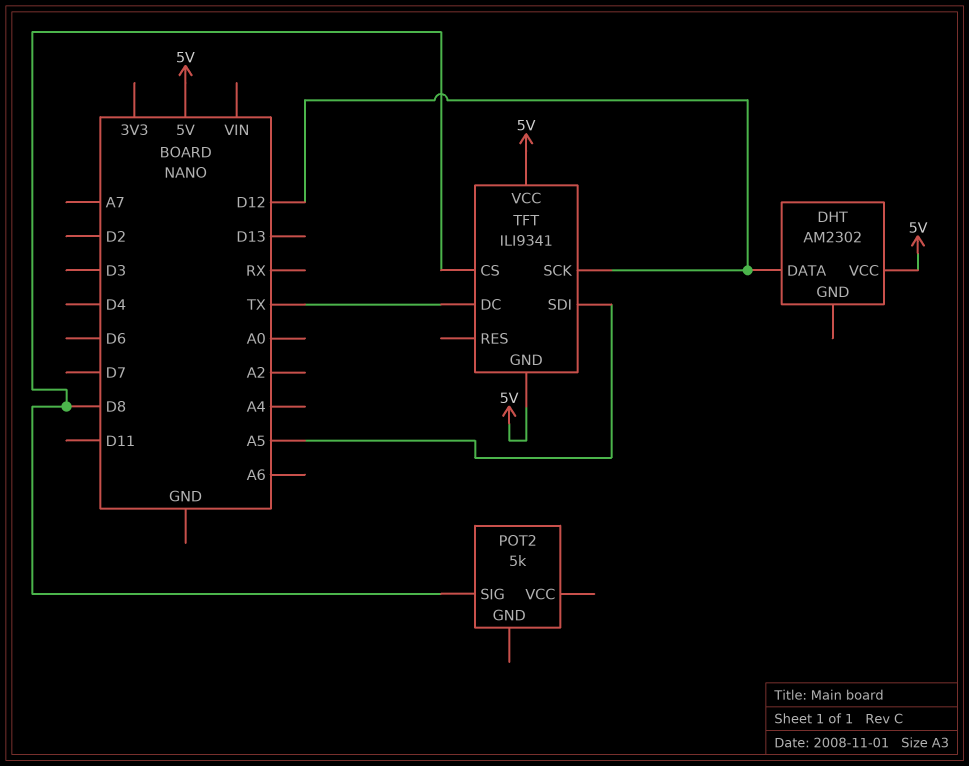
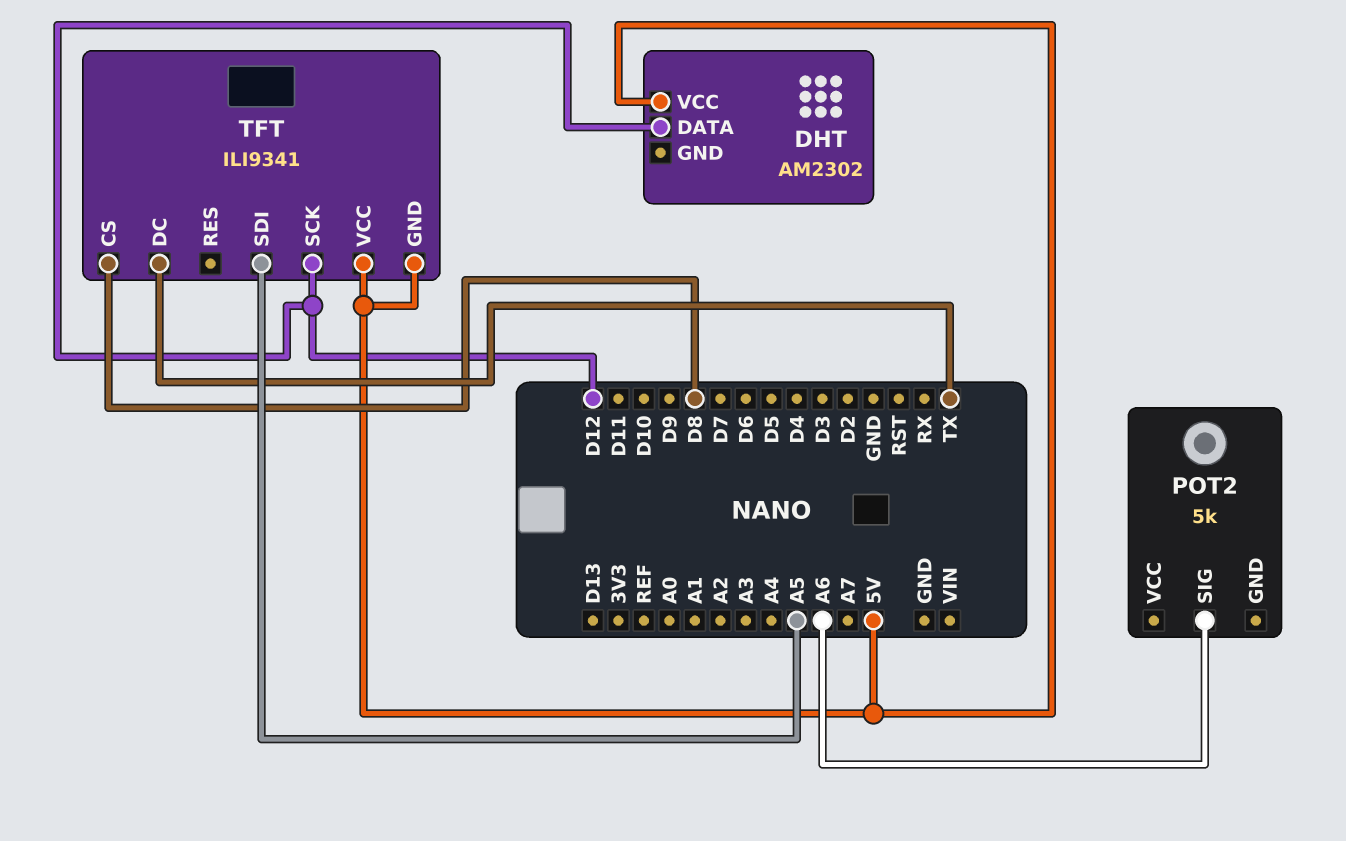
POT2 pin SIG: D8 -> A6

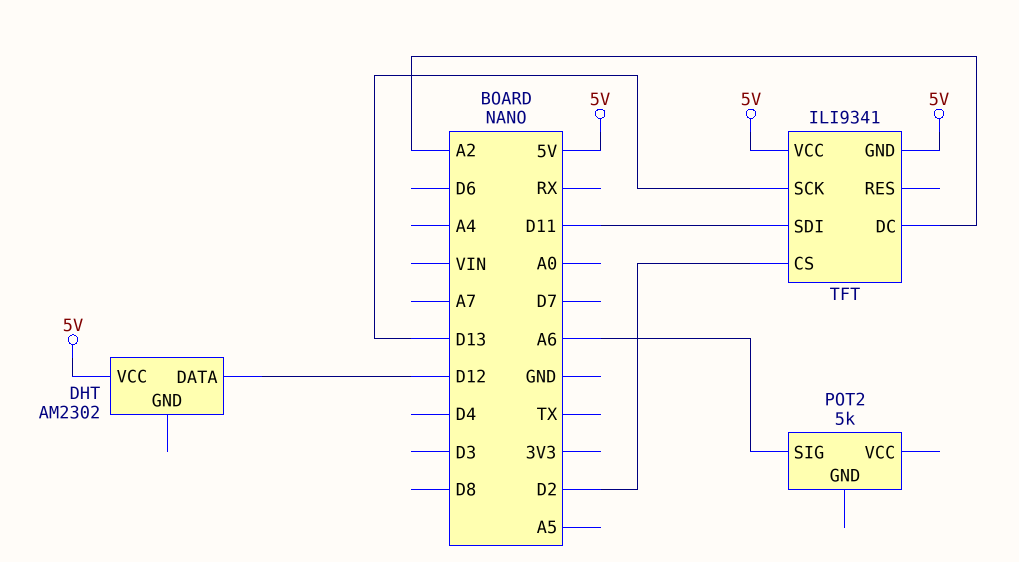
TFT pin CS: D8 -> D2
TFT pin DC: TX -> A2
TFT pin SCK: D12 -> D13
TFT pin SDI: A5 -> D11

